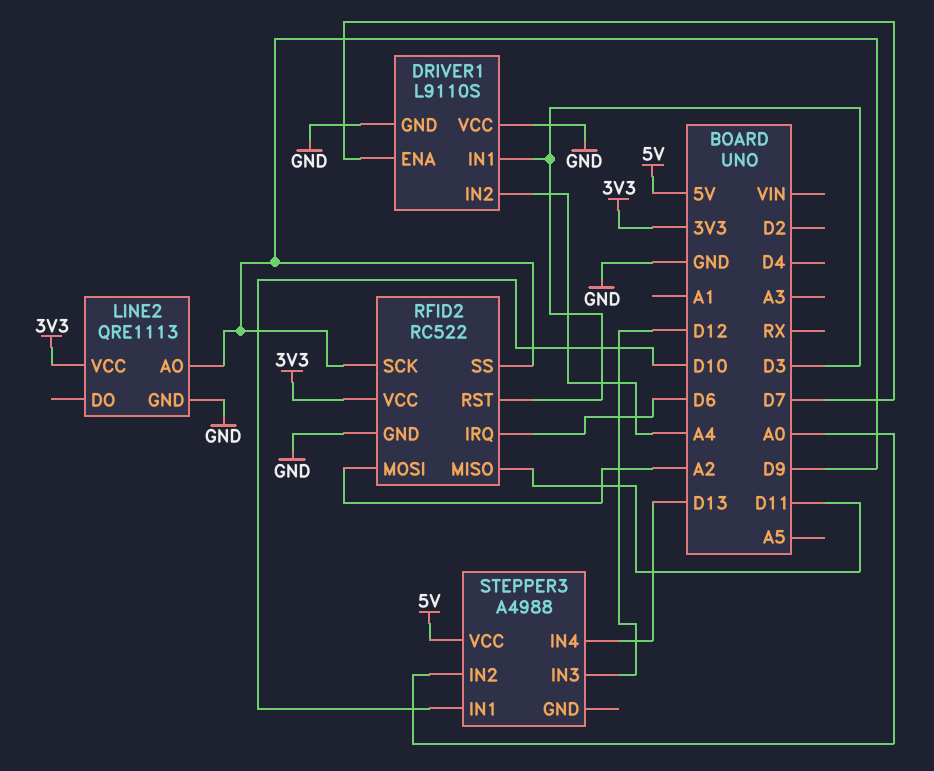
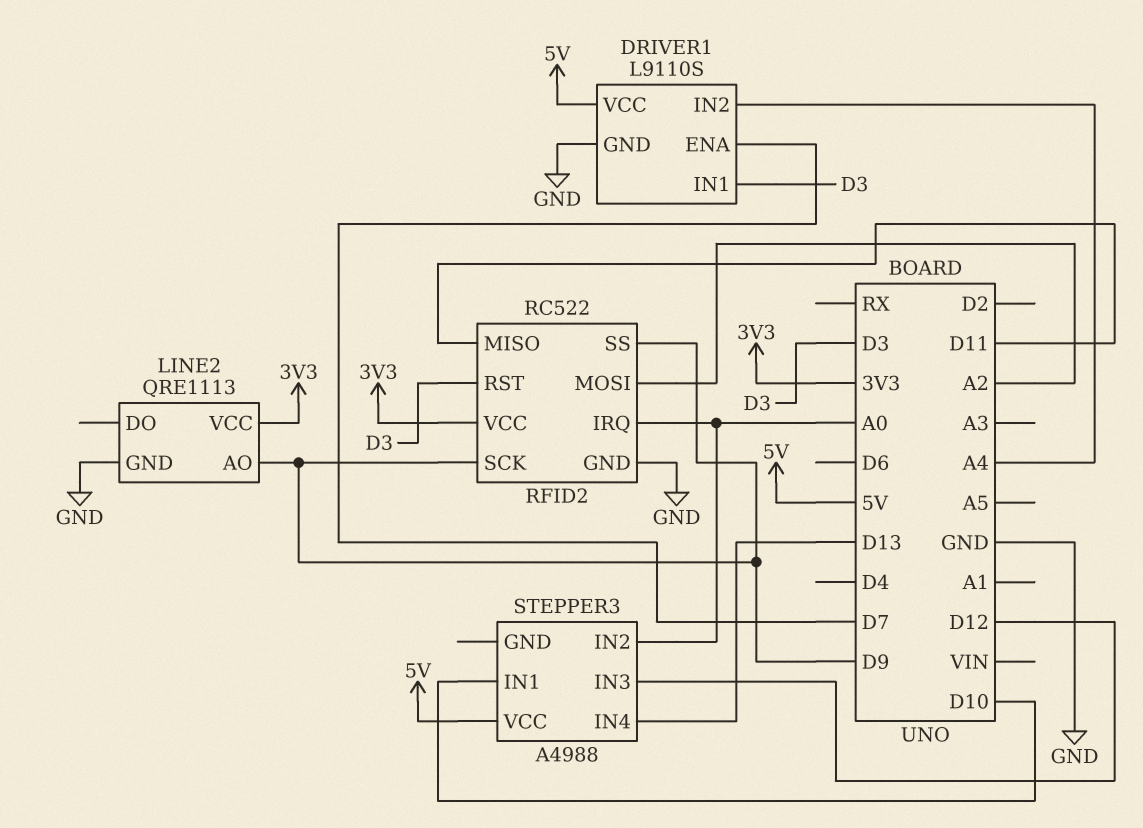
DRIVER1 pin VCC: GND -> 5V
RFID2 pin IRQ: D6 -> A0

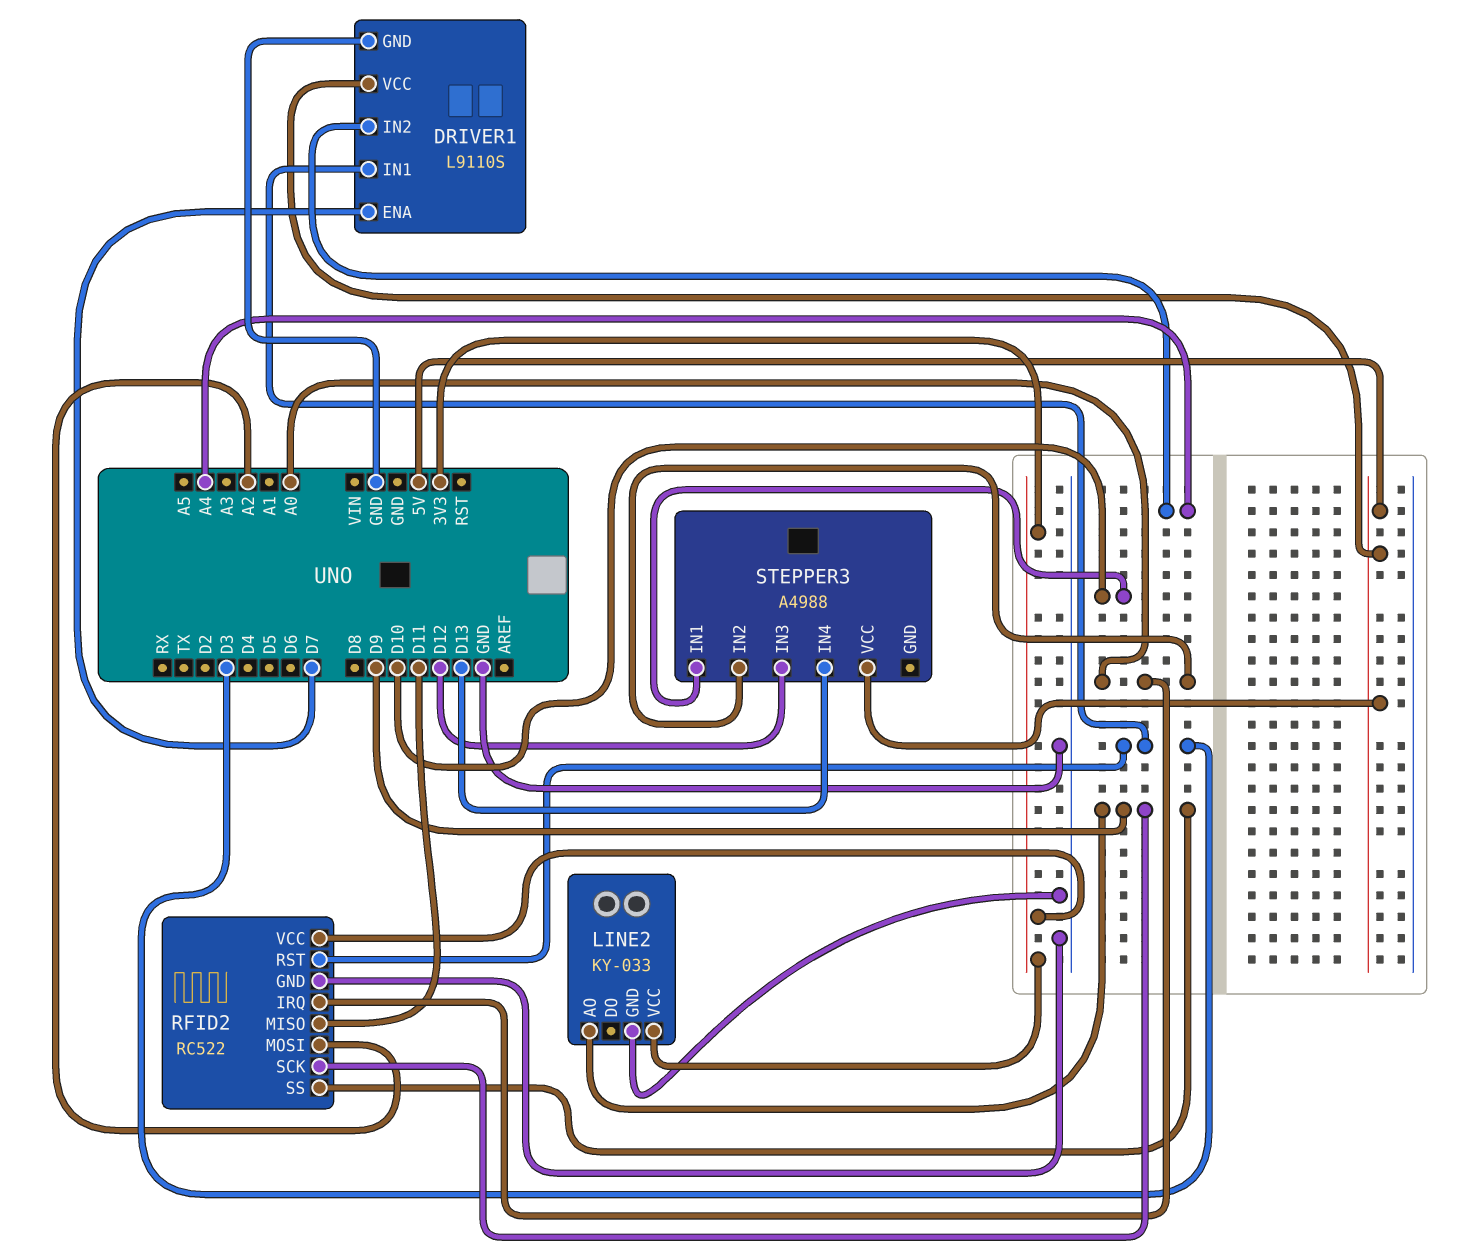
LINE2: QRE1113 -> KY-033

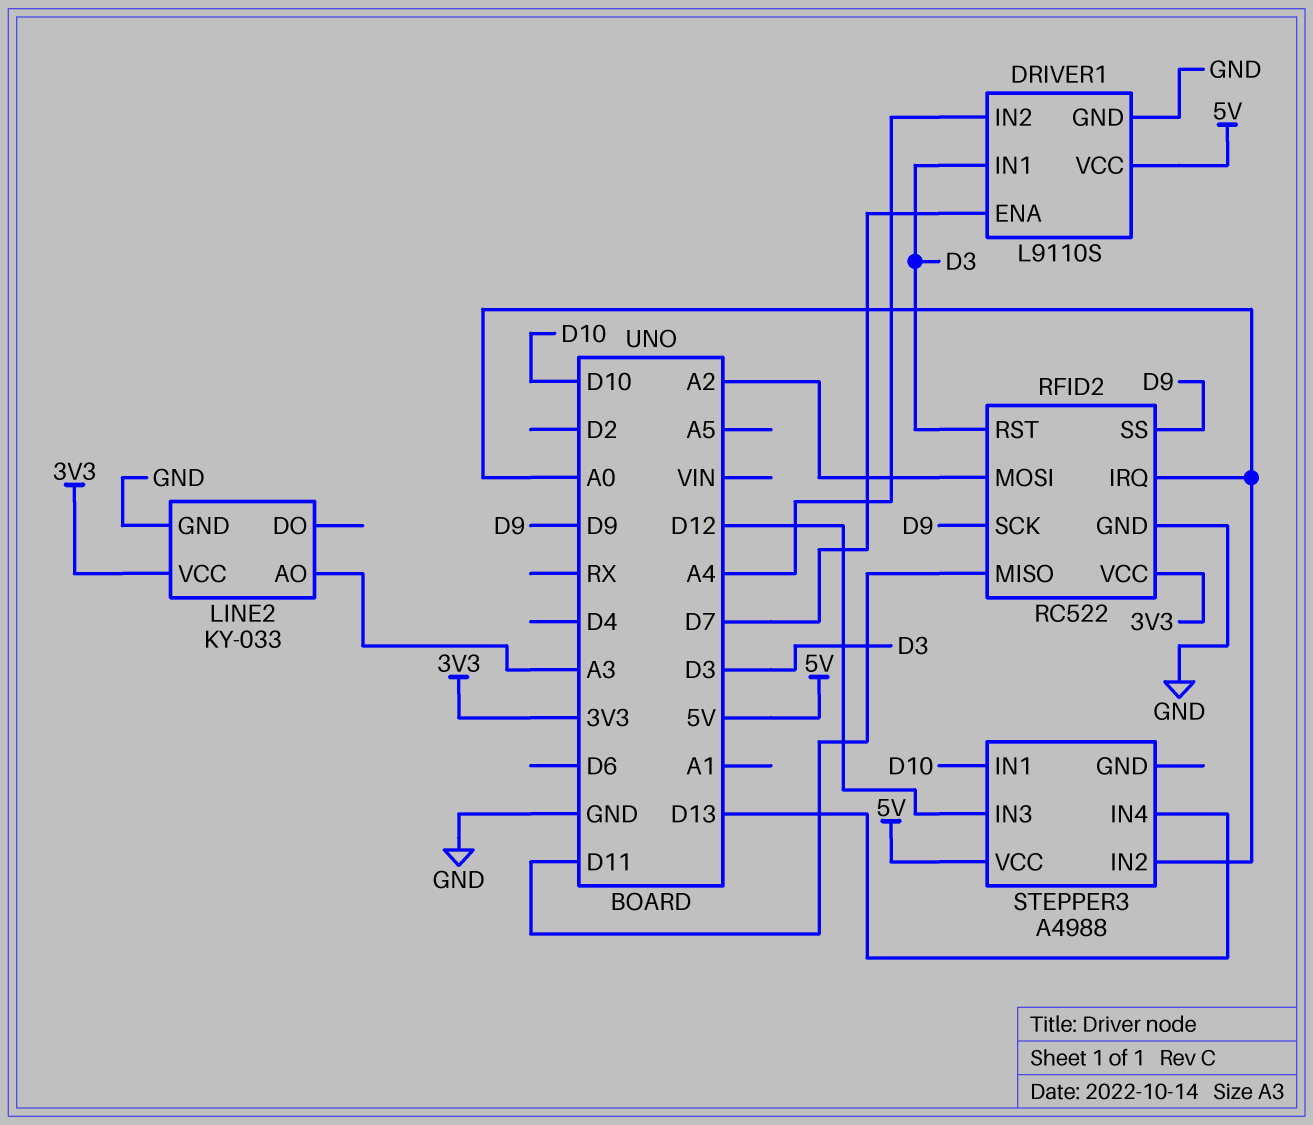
LINE2 pin AO: D9 -> A3

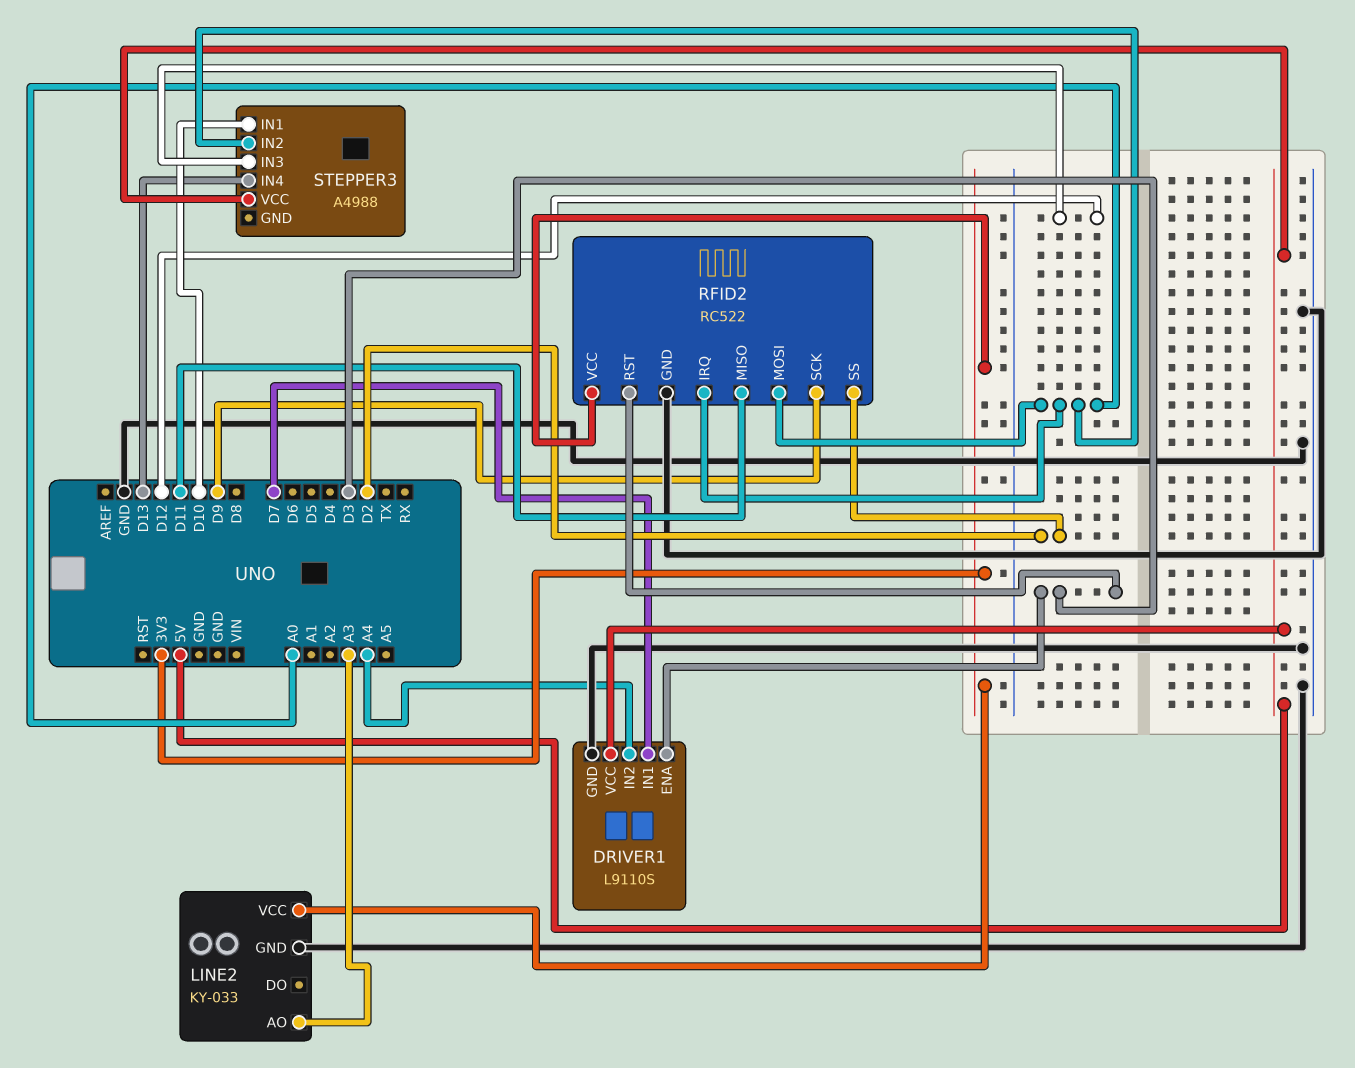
DRIVER1 pin ENA: D7 -> D3
DRIVER1 pin IN1: D3 -> D7
RFID2 pin MOSI: A2 -> A0
RFID2 pin SS: D9 -> D2

